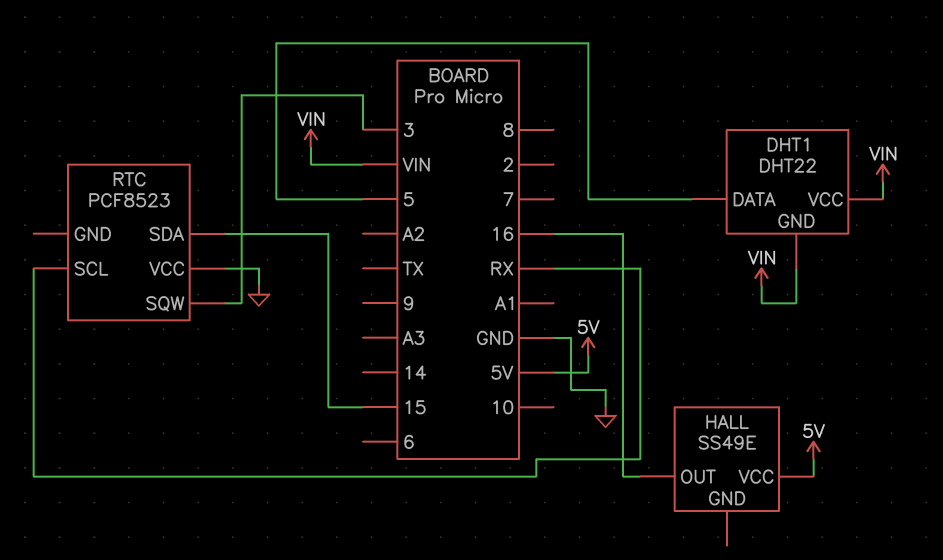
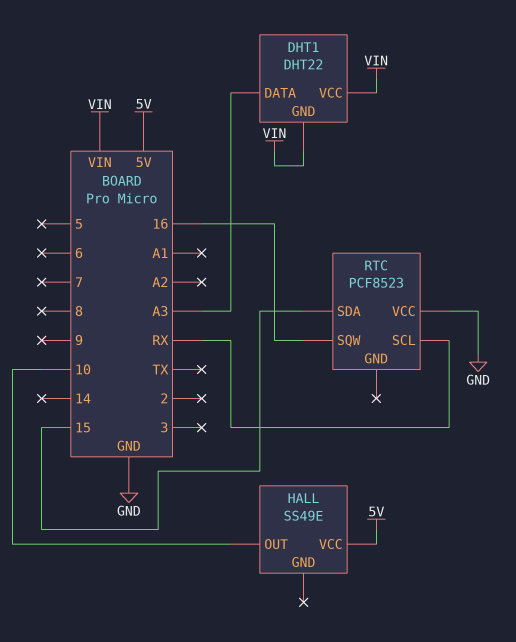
DHT1 pin DATA: 5 -> A3
HALL pin OUT: 16 -> 10
RTC pin SQW: 3 -> 16

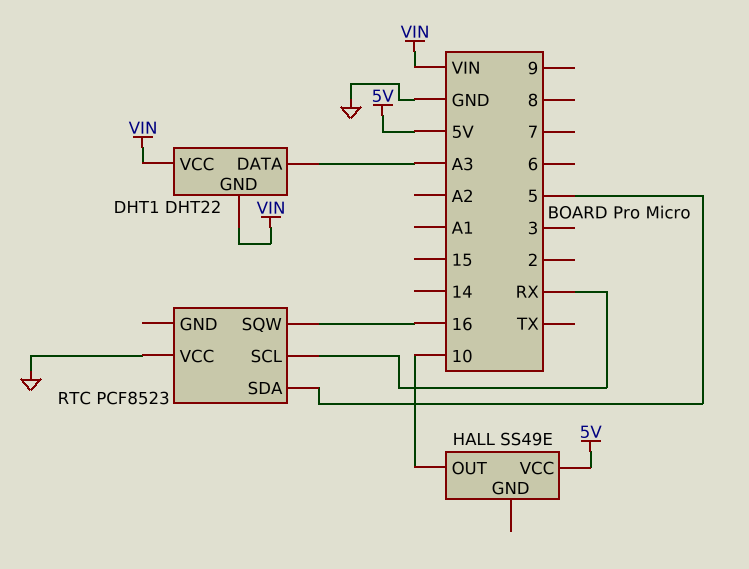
RTC pin SDA: 15 -> 5

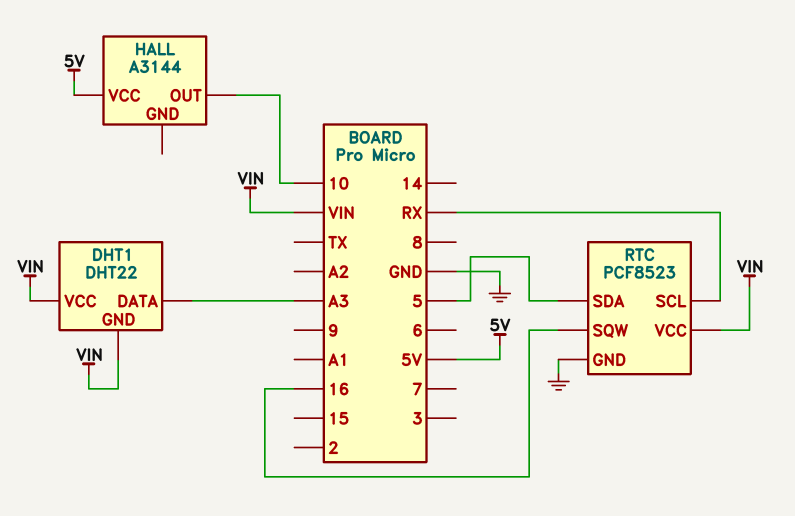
HALL: SS49E -> A3144
RTC pin GND: none -> GND
RTC pin VCC: GND -> VIN

